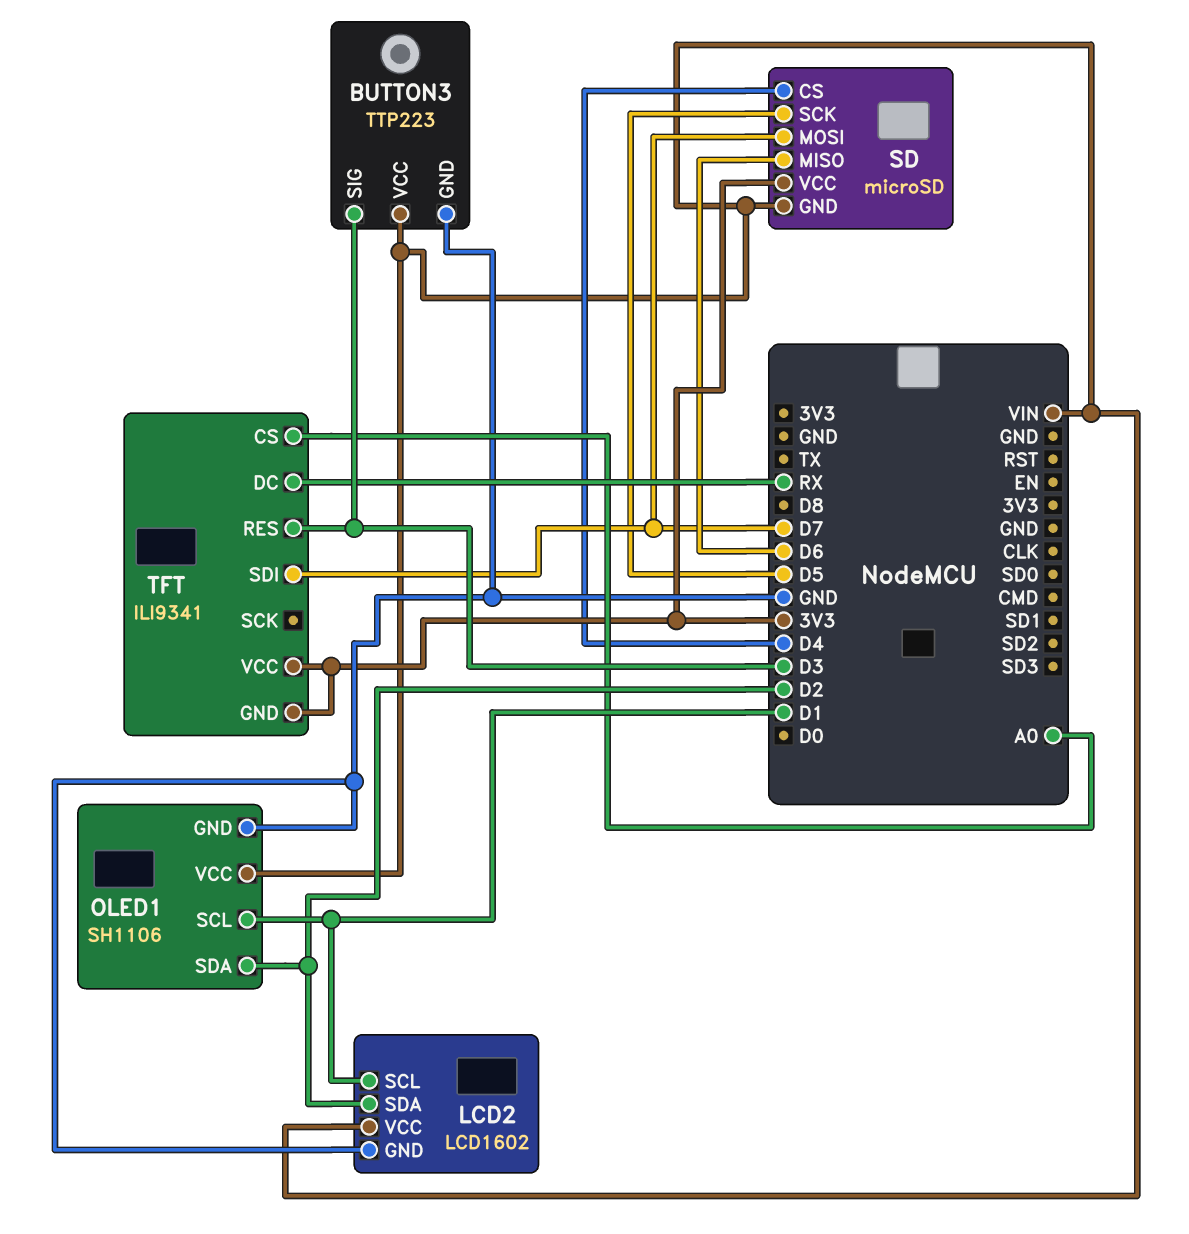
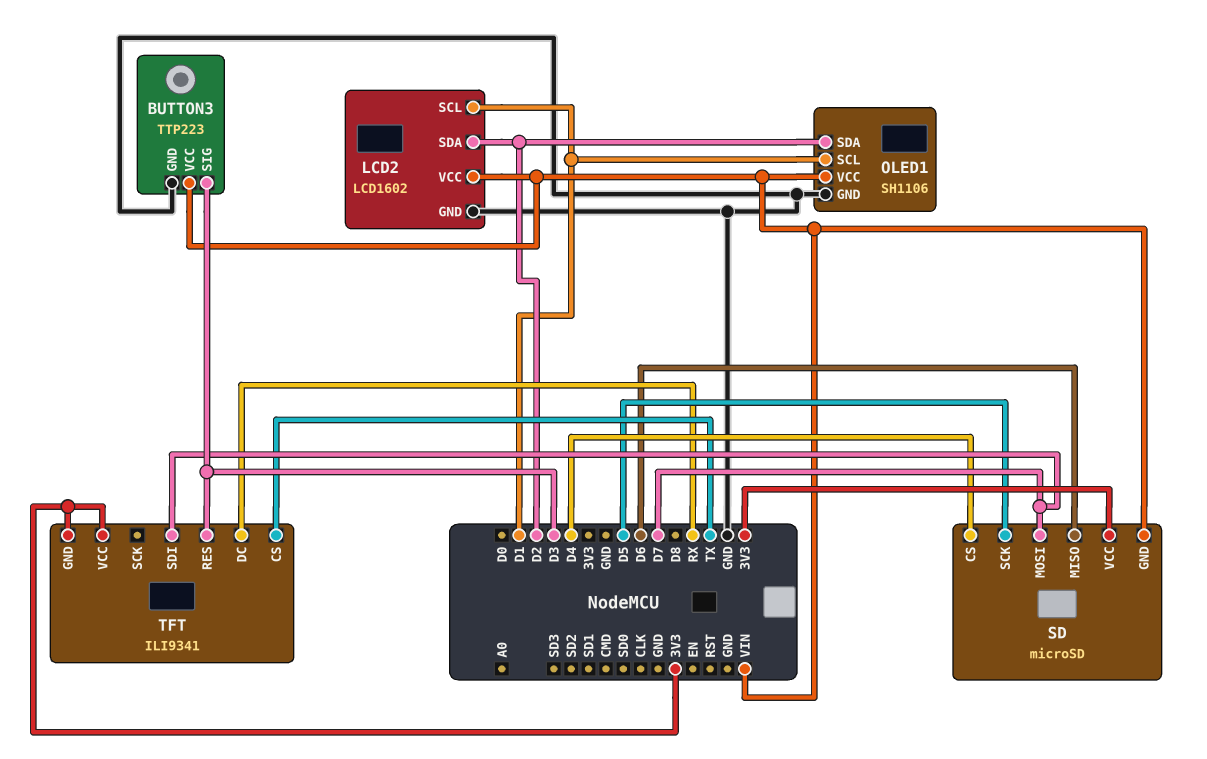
TFT pin CS: A0 -> TX

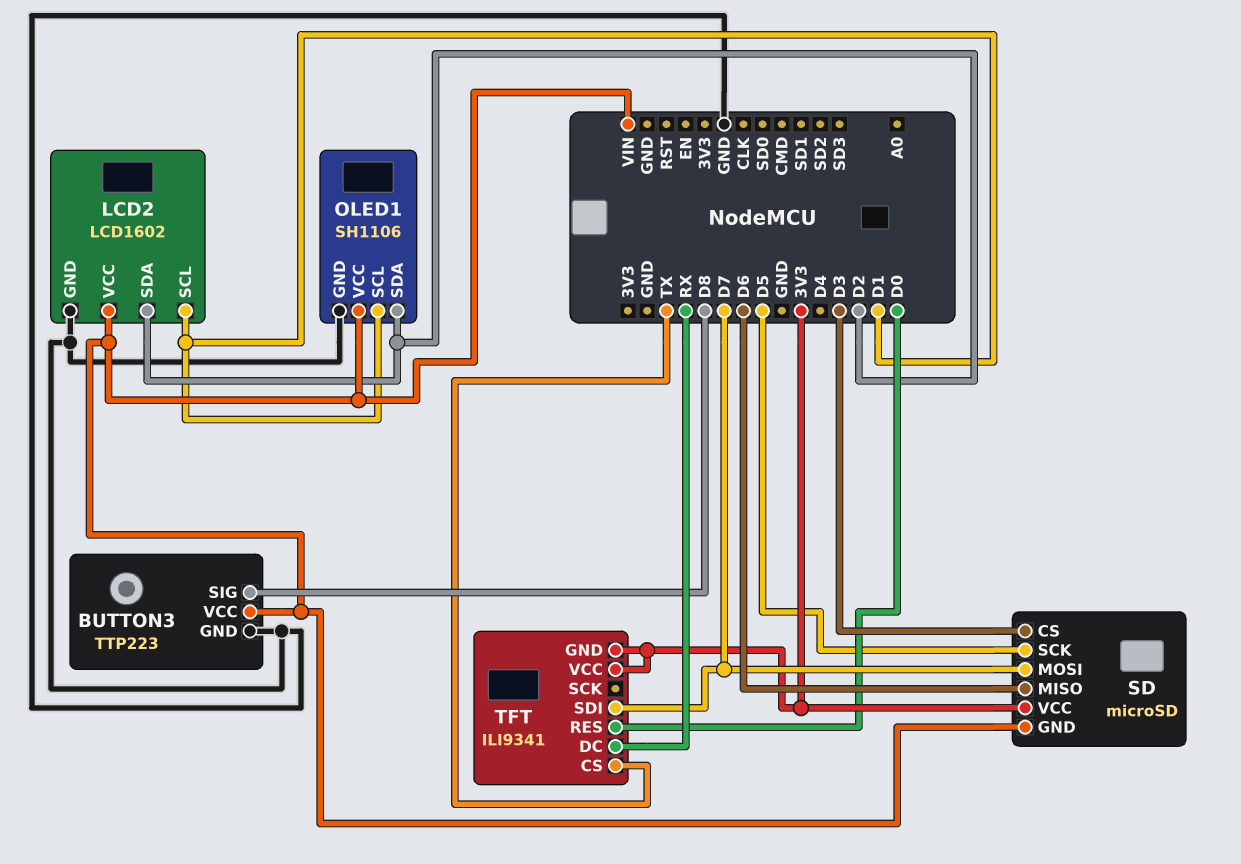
BUTTON3 pin SIG: D3 -> D8
SD pin CS: D4 -> D3
TFT pin RES: D3 -> D0

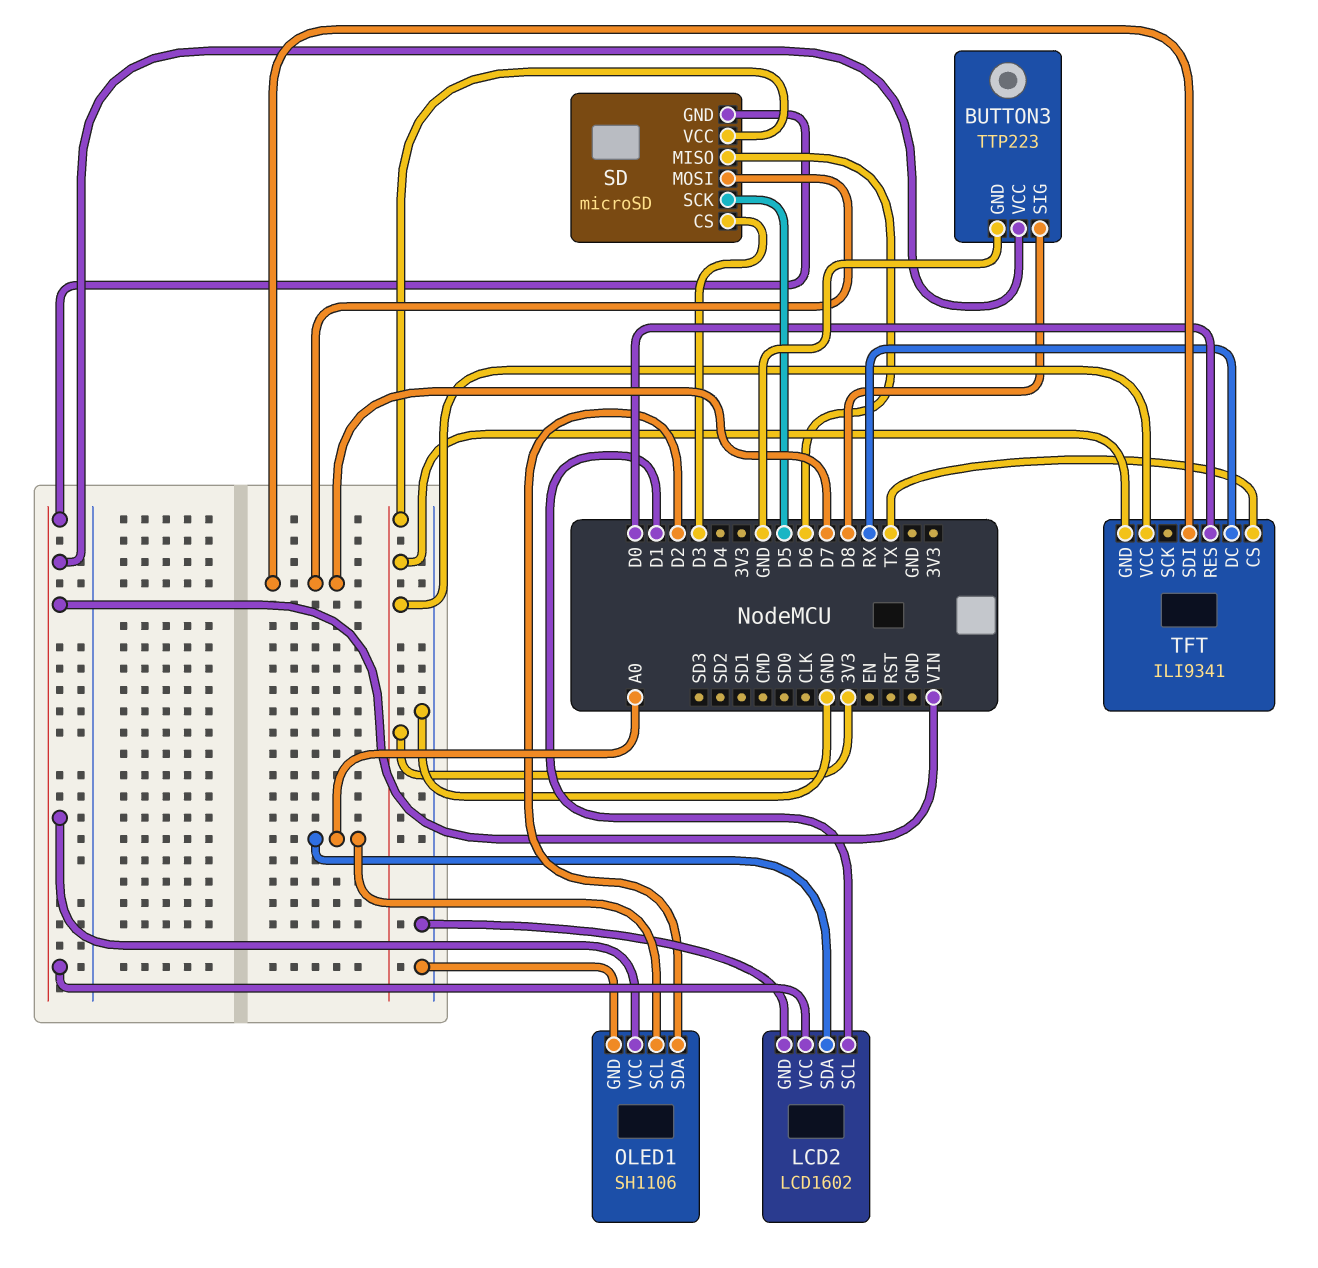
LCD2 pin SDA: D2 -> A0
OLED1 pin SCL: D1 -> A0

